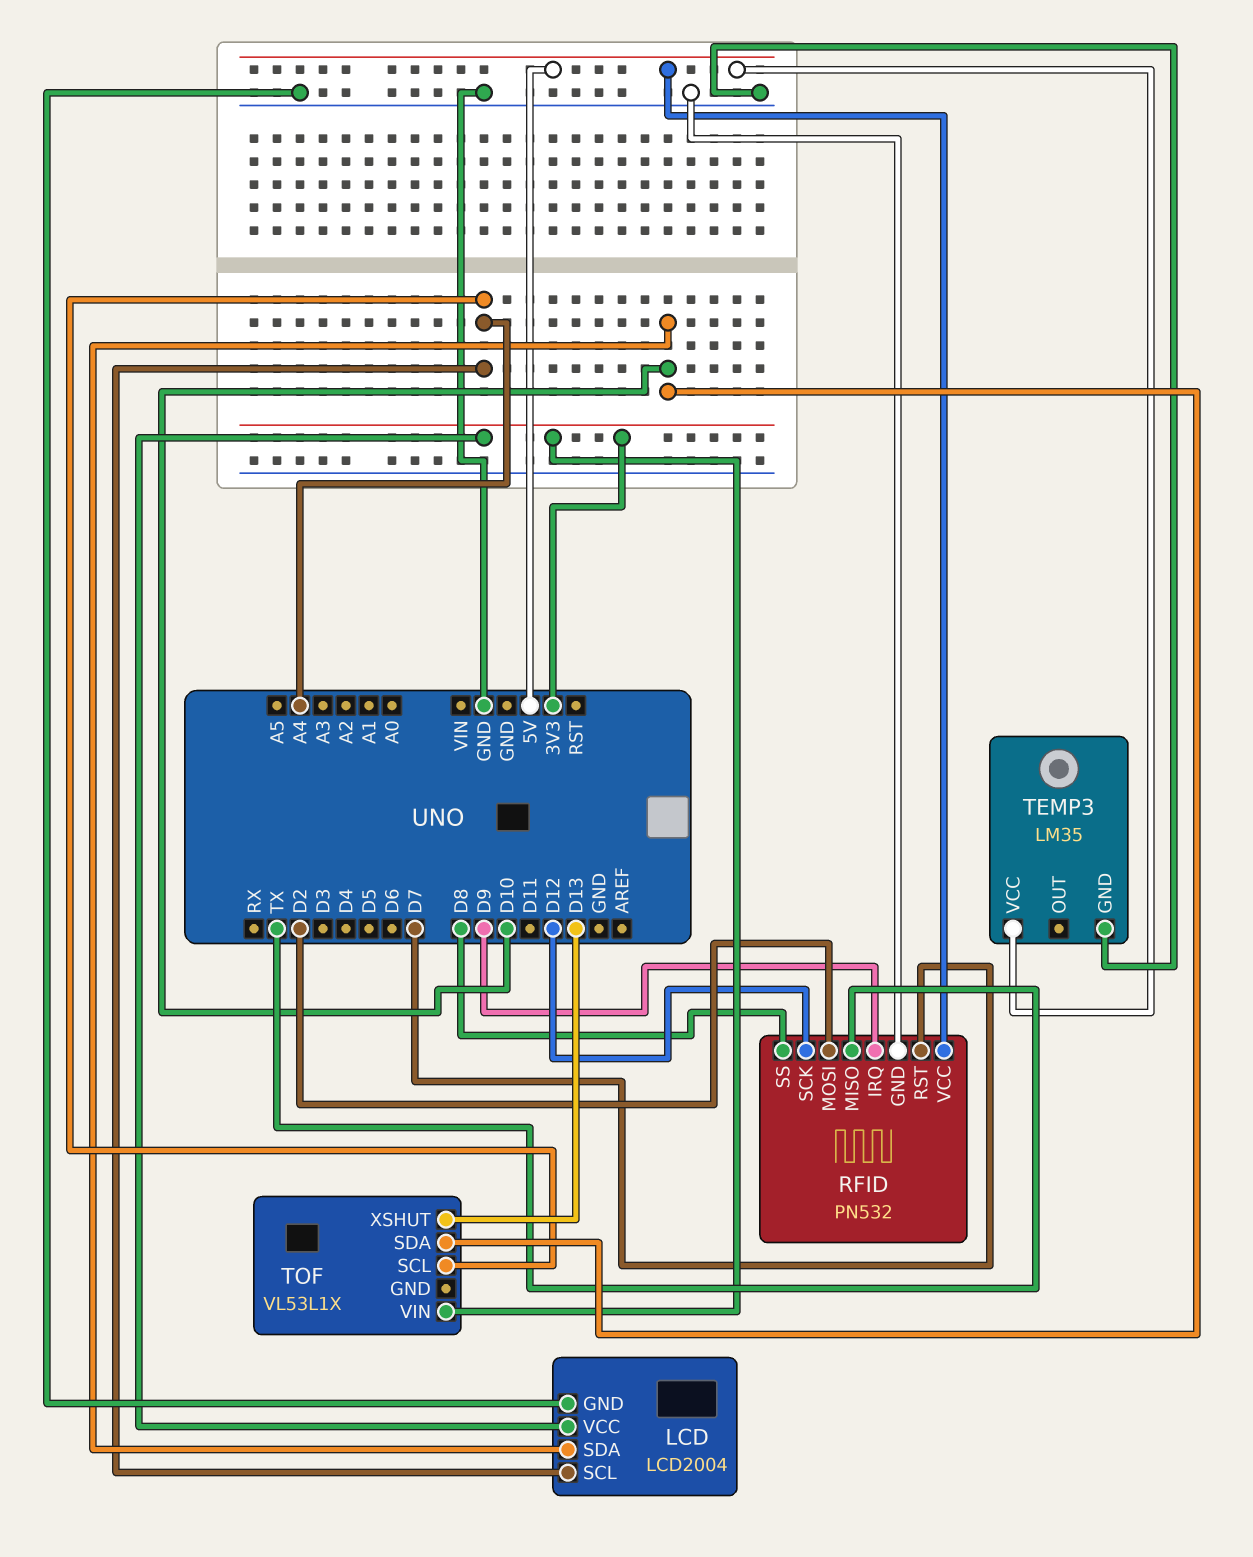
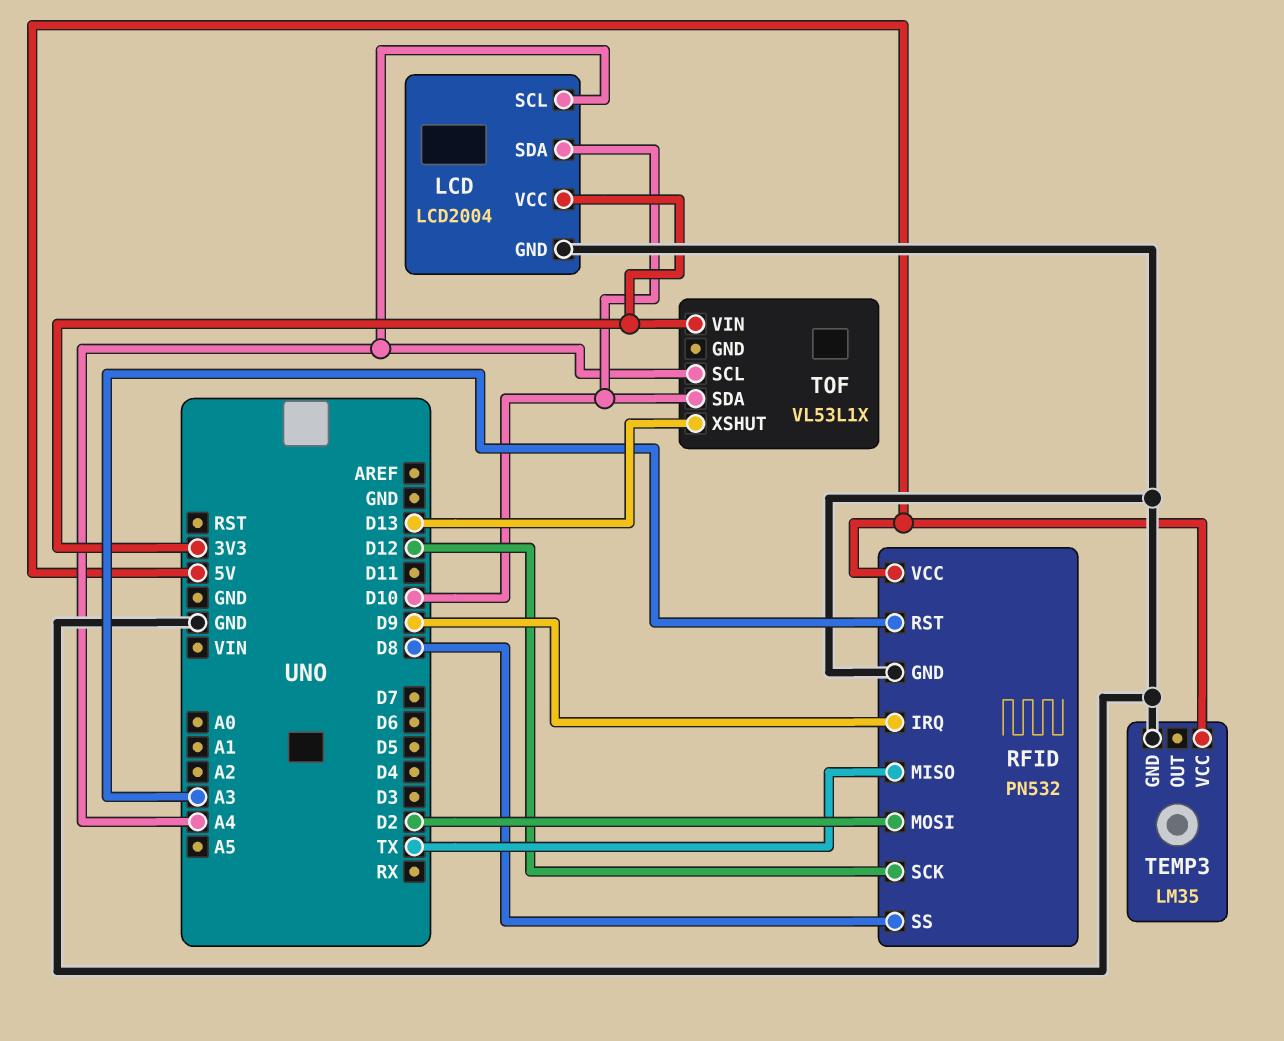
RFID pin RST: D7 -> A3

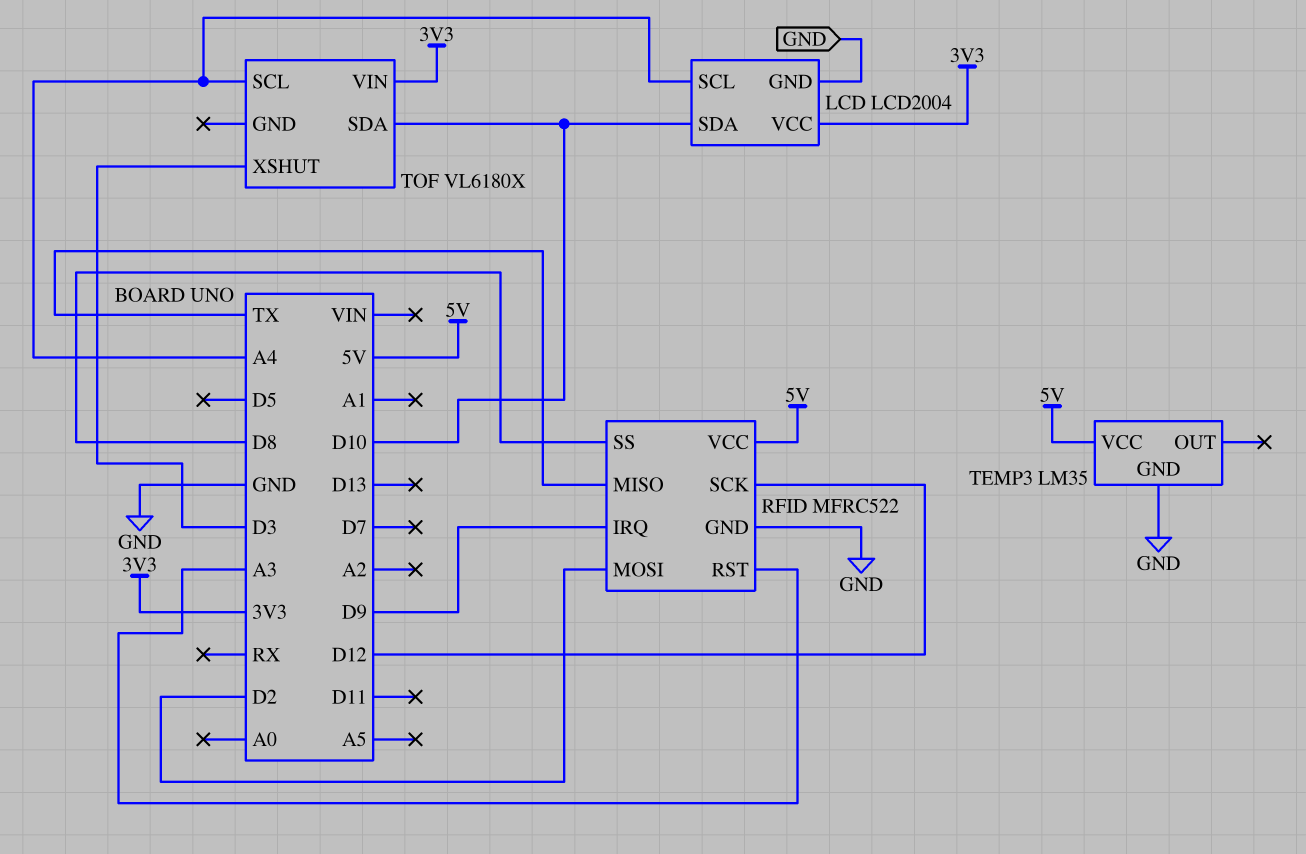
RFID: PN532 -> MFRC522
TOF: VL53L1X -> VL6180X
TOF pin XSHUT: D13 -> D3

